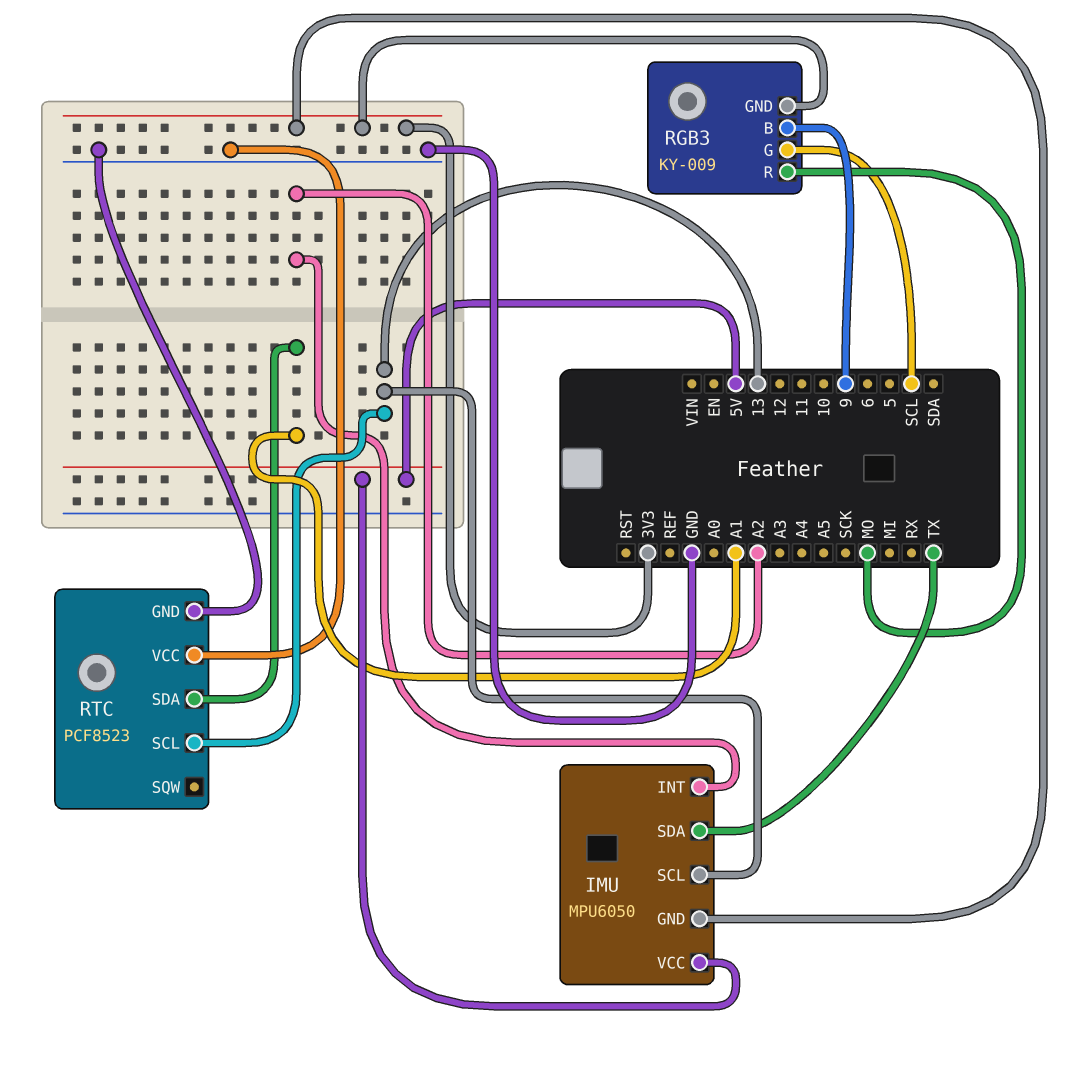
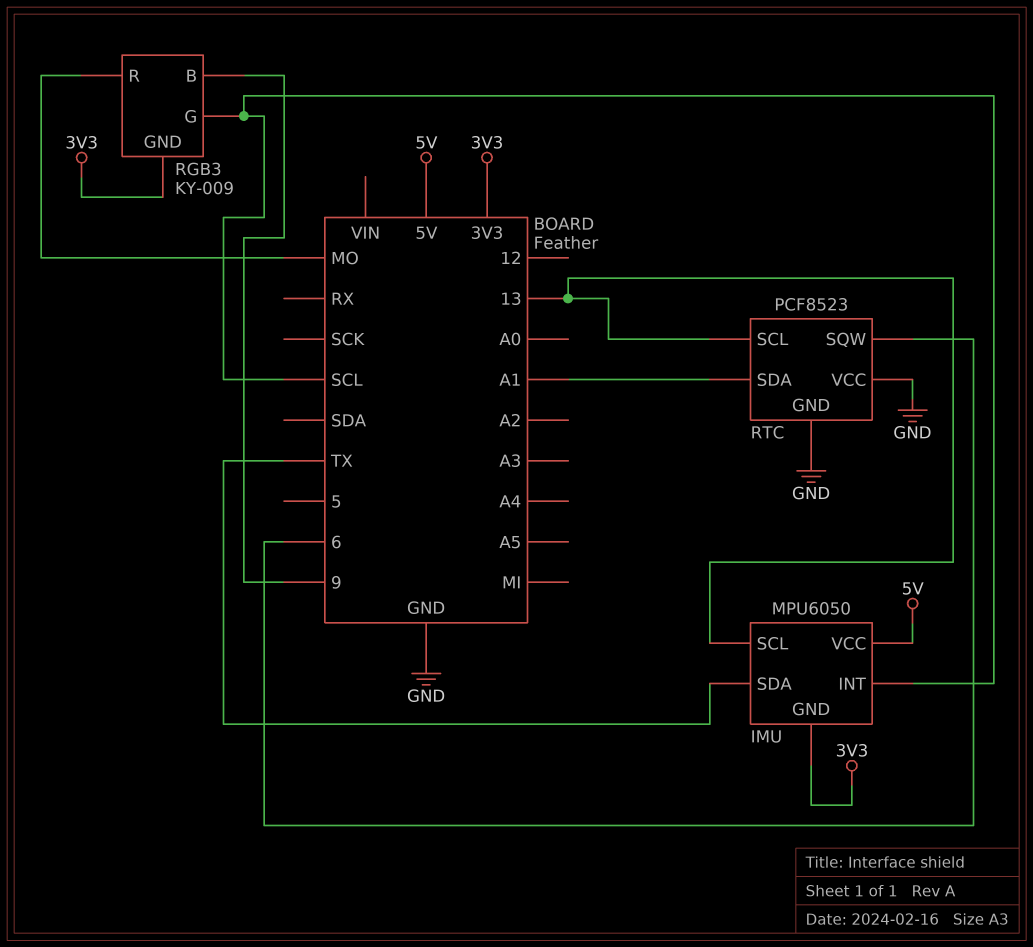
IMU pin INT: A2 -> SCL
RTC pin SQW: none -> 6

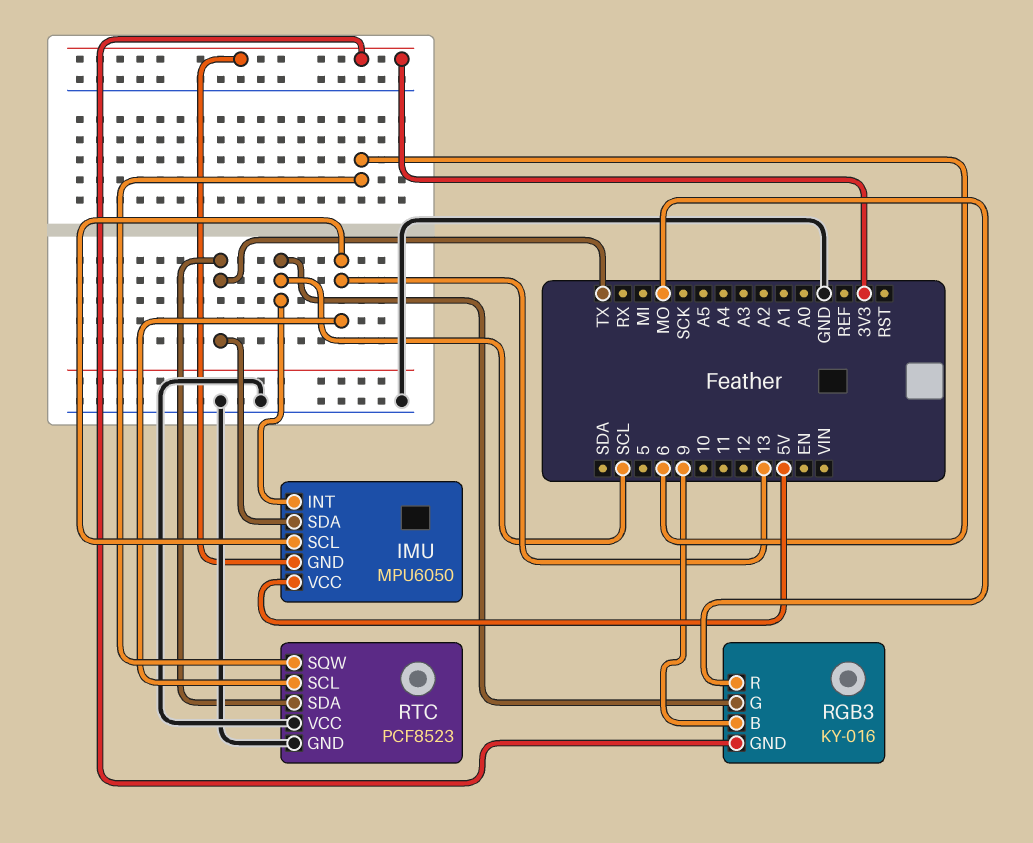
RGB3: KY-009 -> KY-016
RTC pin SDA: A1 -> TX

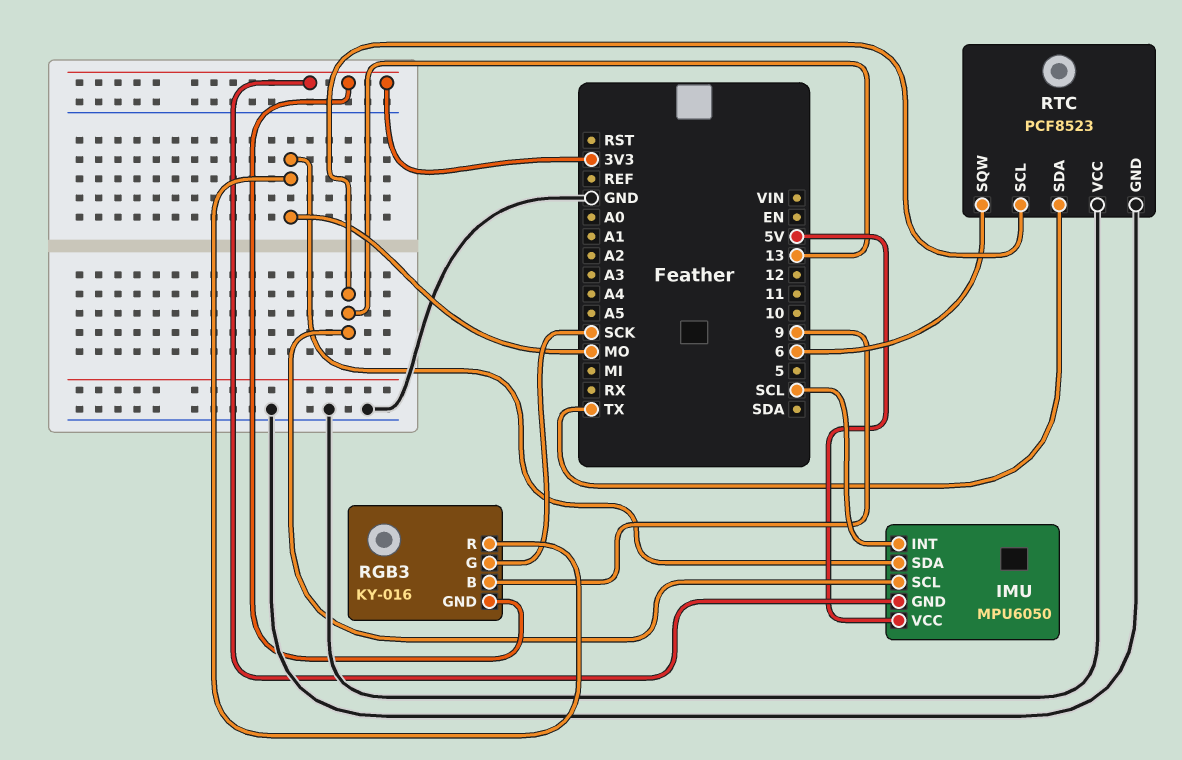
IMU pin SDA: TX -> MO
RGB3 pin G: SCL -> SCK

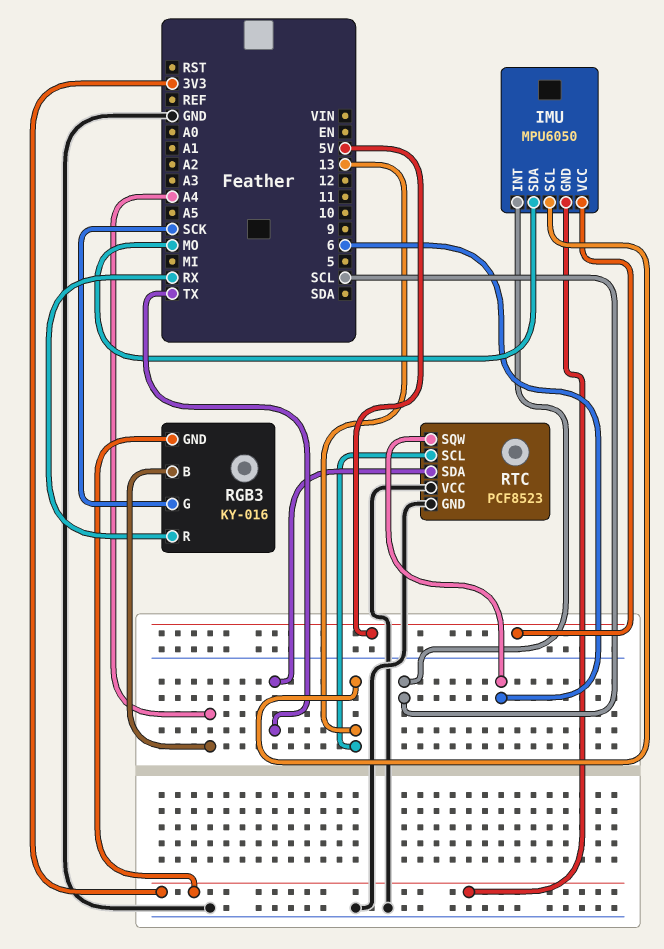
RGB3 pin B: 9 -> A4
RGB3 pin R: MO -> RX

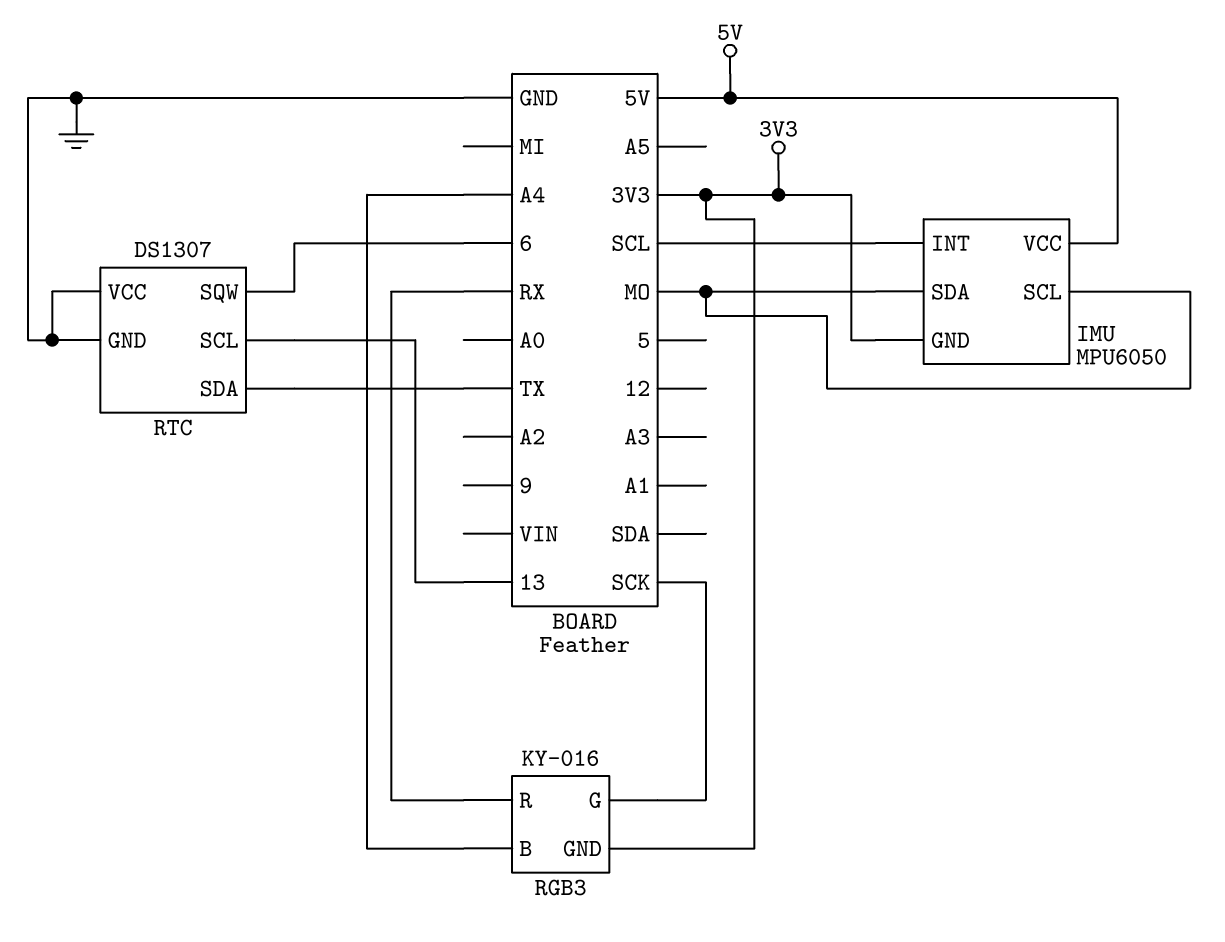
IMU pin SCL: 13 -> MO
RTC: PCF8523 -> DS1307

